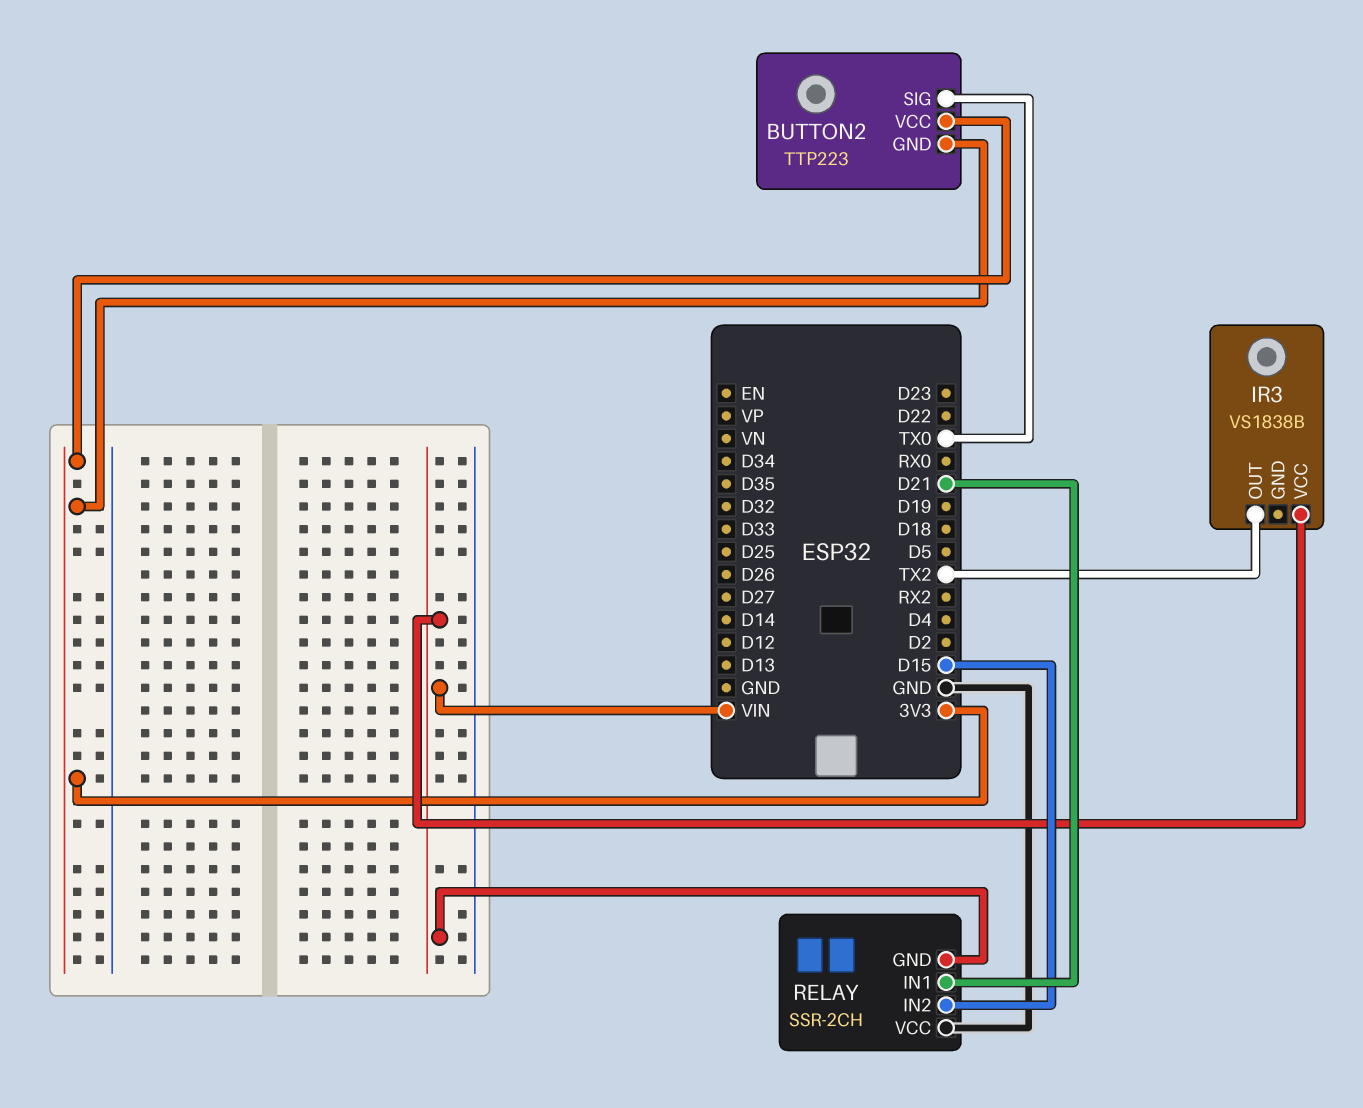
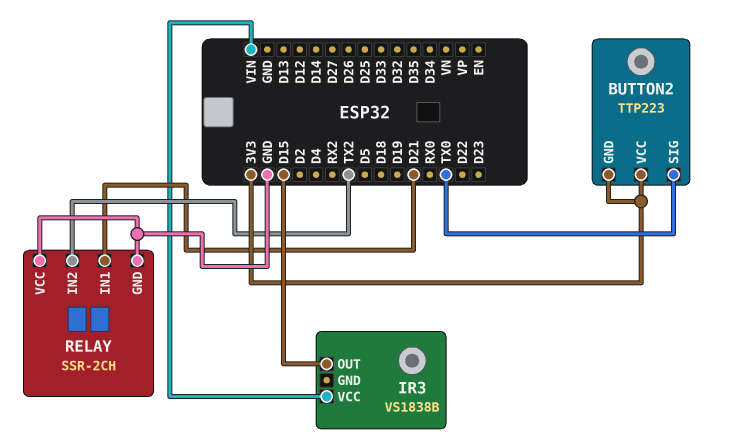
IR3 pin OUT: TX2 -> D15
RELAY pin GND: VIN -> GND
RELAY pin IN2: D15 -> TX2

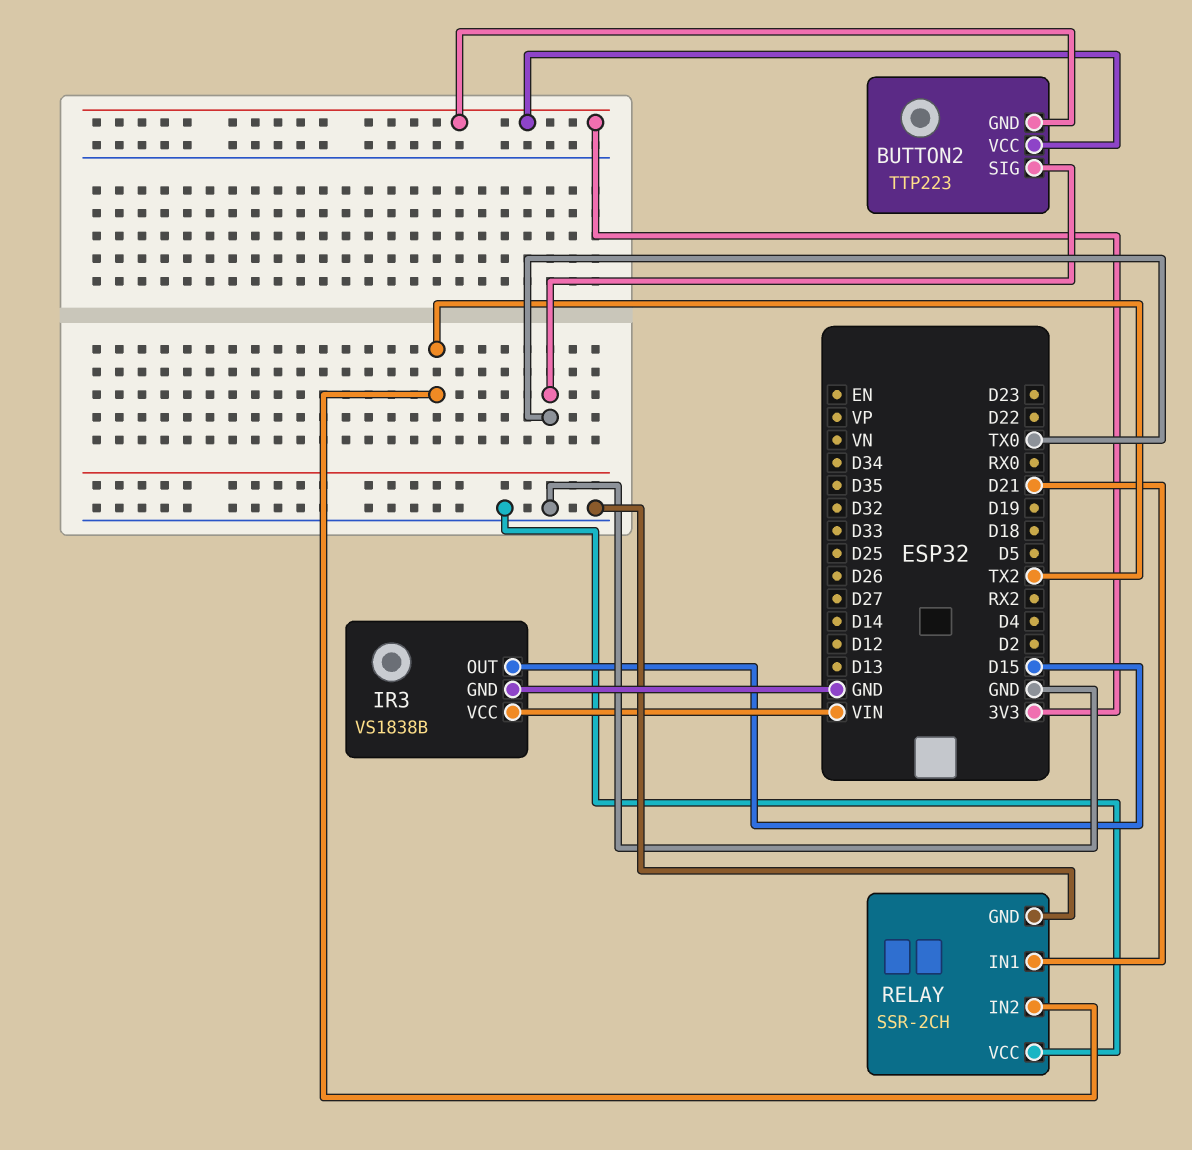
IR3 pin GND: none -> GND

